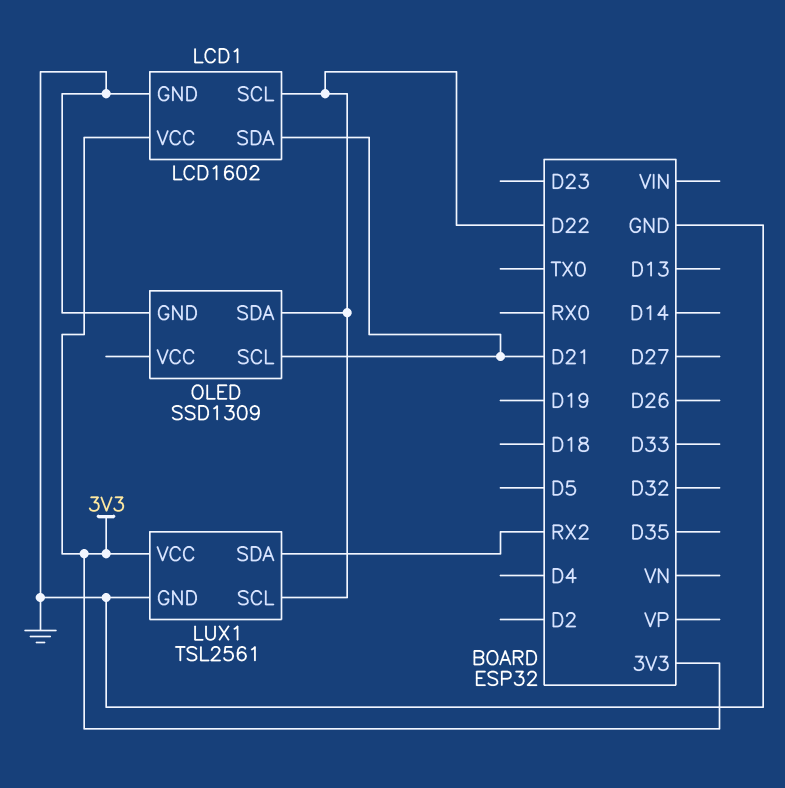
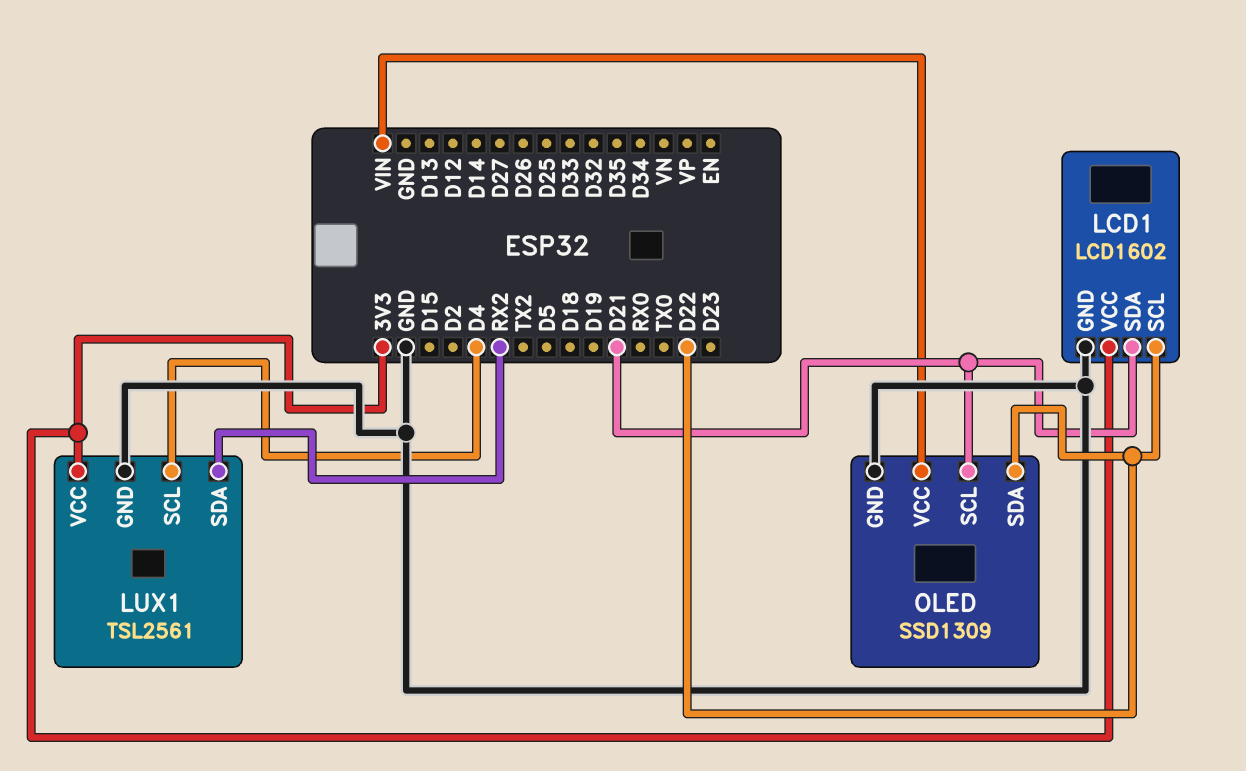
LUX1 pin SCL: D22 -> D4
OLED pin VCC: none -> VIN

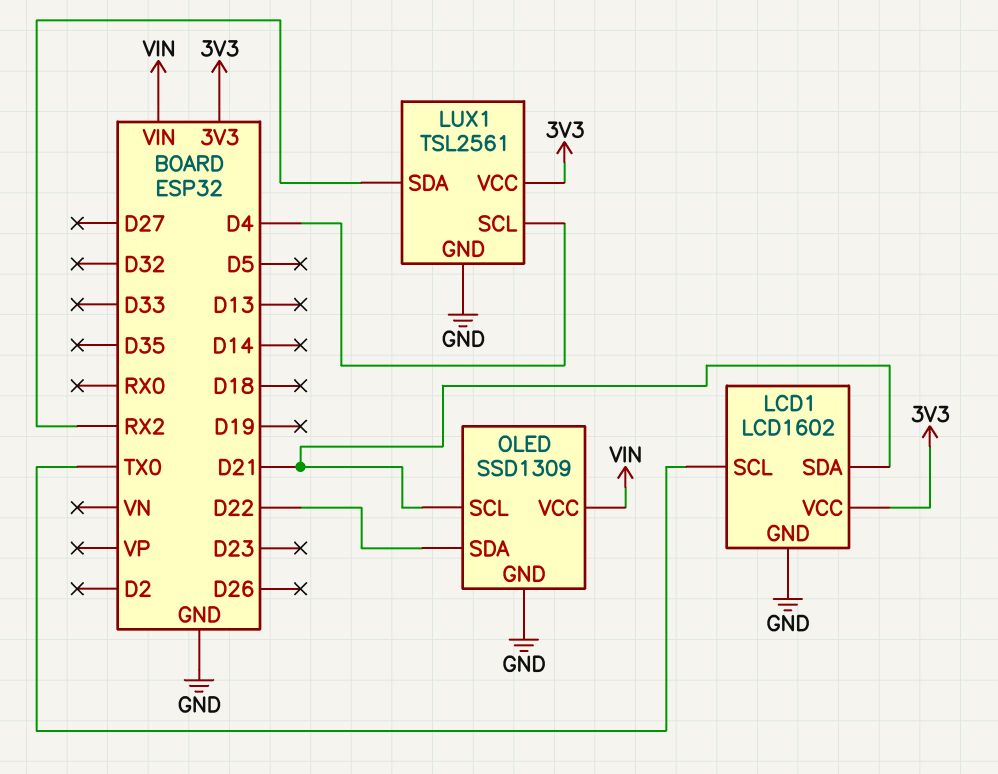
LCD1 pin SCL: D22 -> TX0

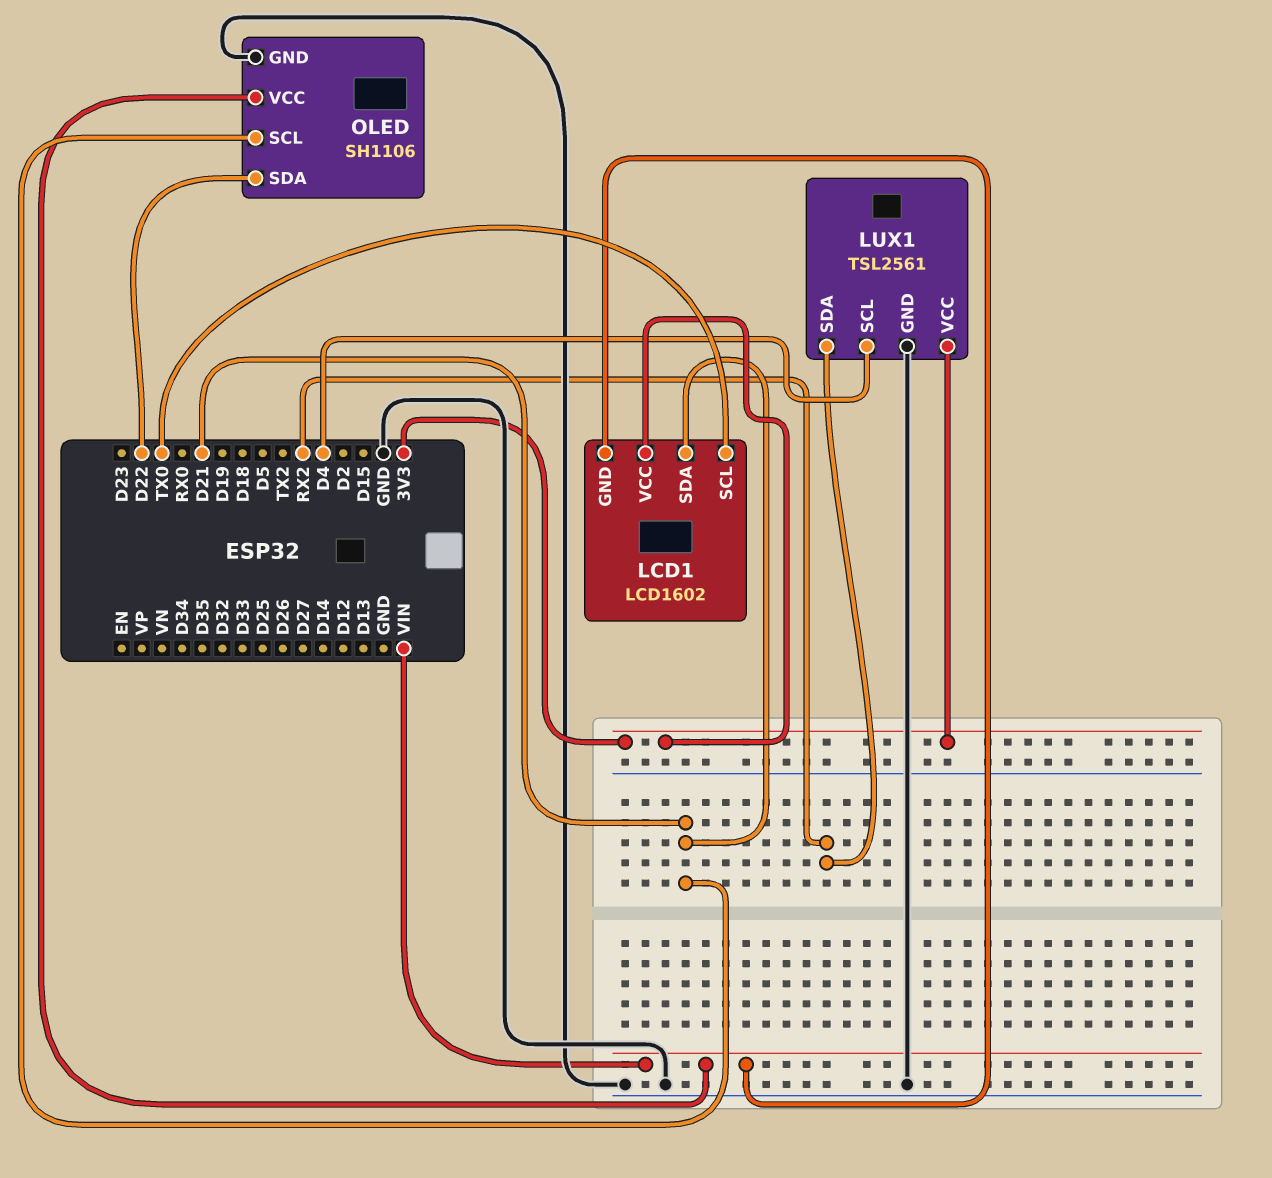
LCD1 pin GND: GND -> VIN
OLED: SSD1309 -> SH1106

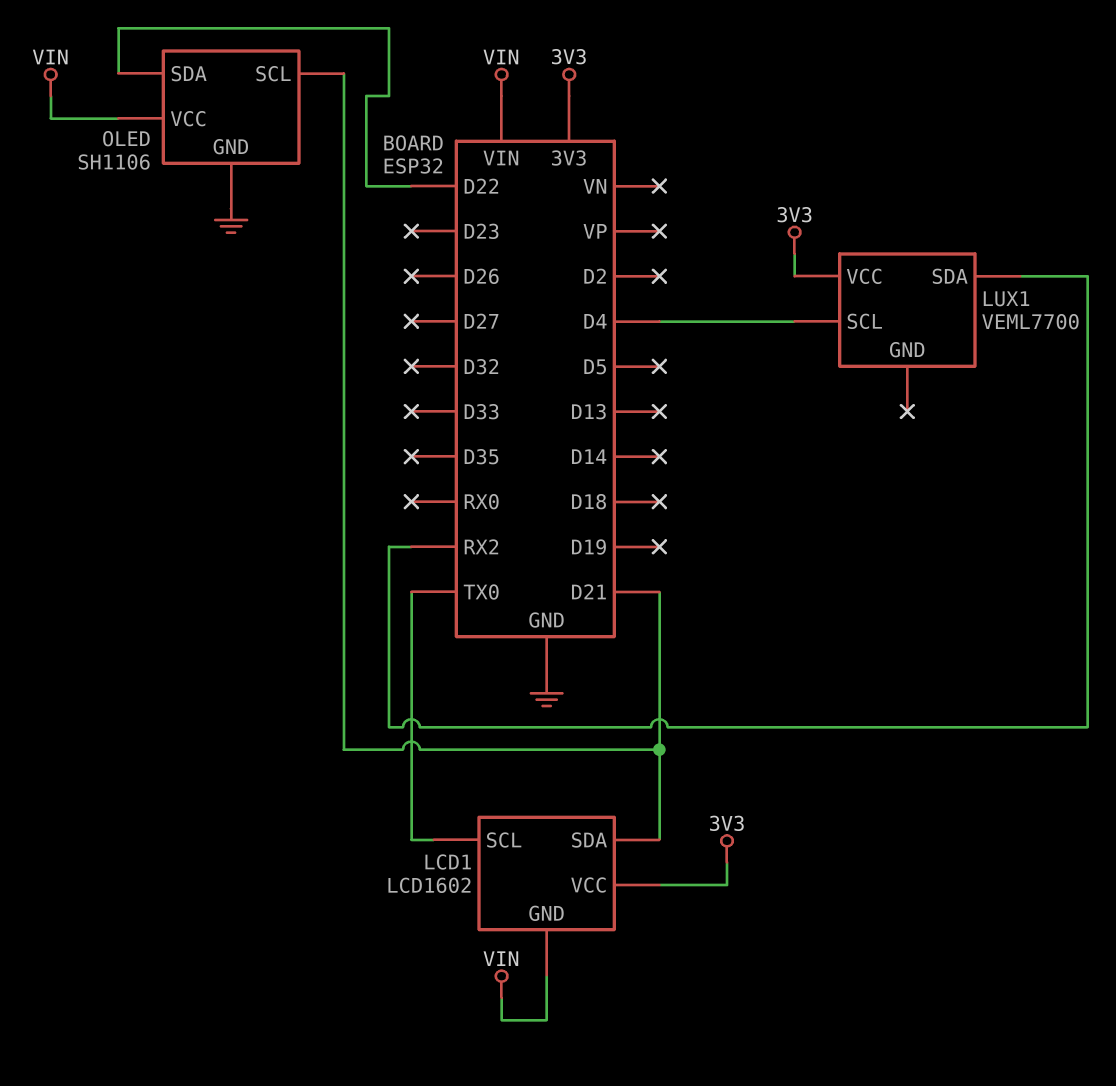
LUX1: TSL2561 -> VEML7700
LUX1 pin GND: GND -> none

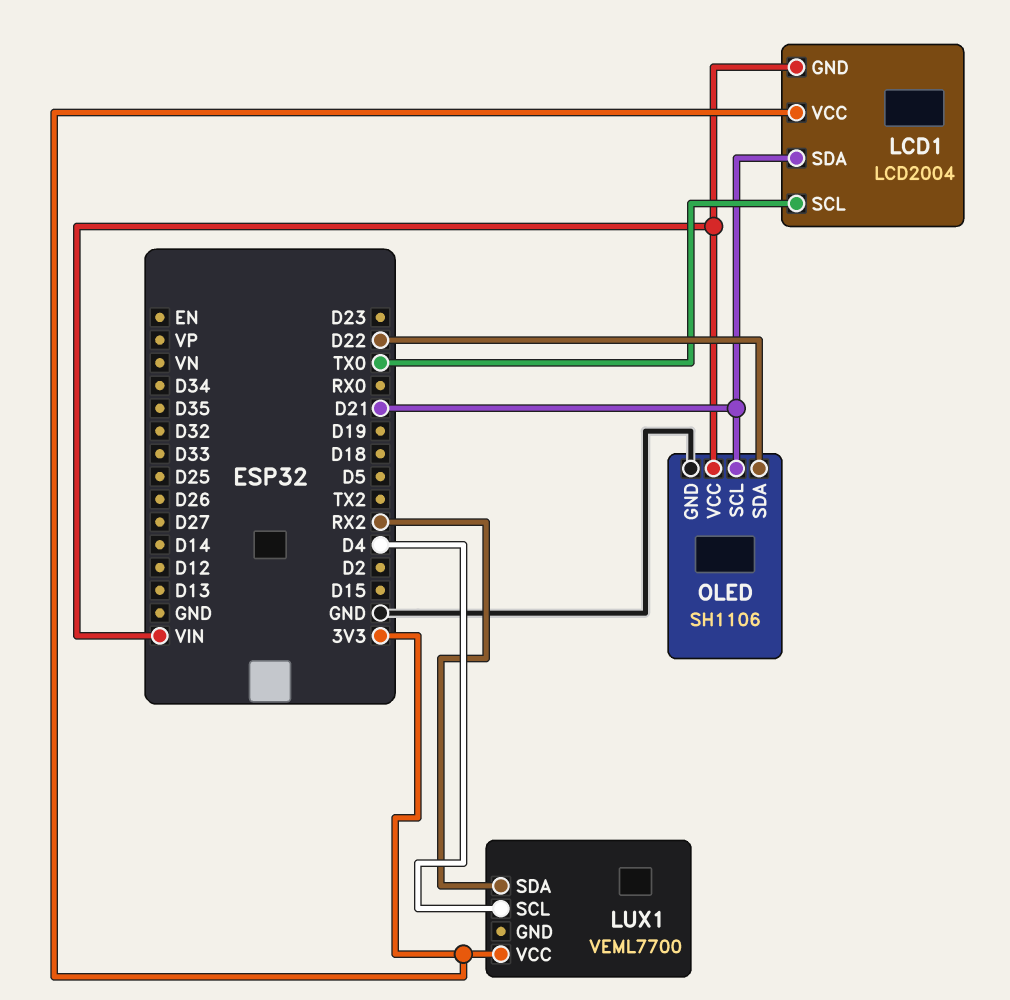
LCD1: LCD1602 -> LCD2004

